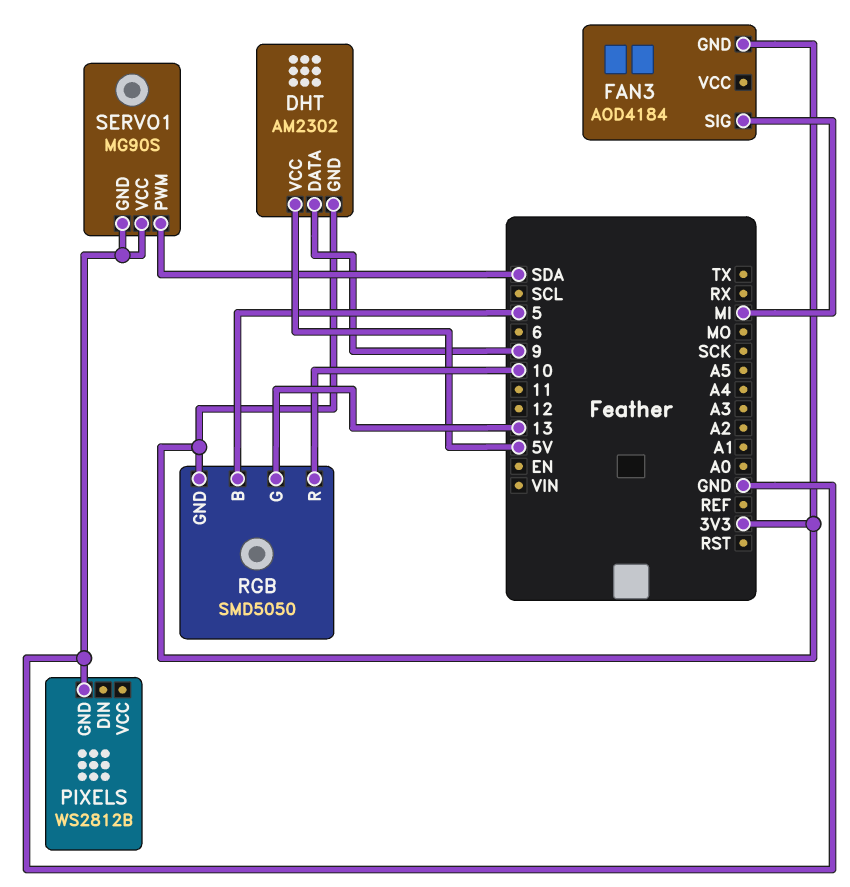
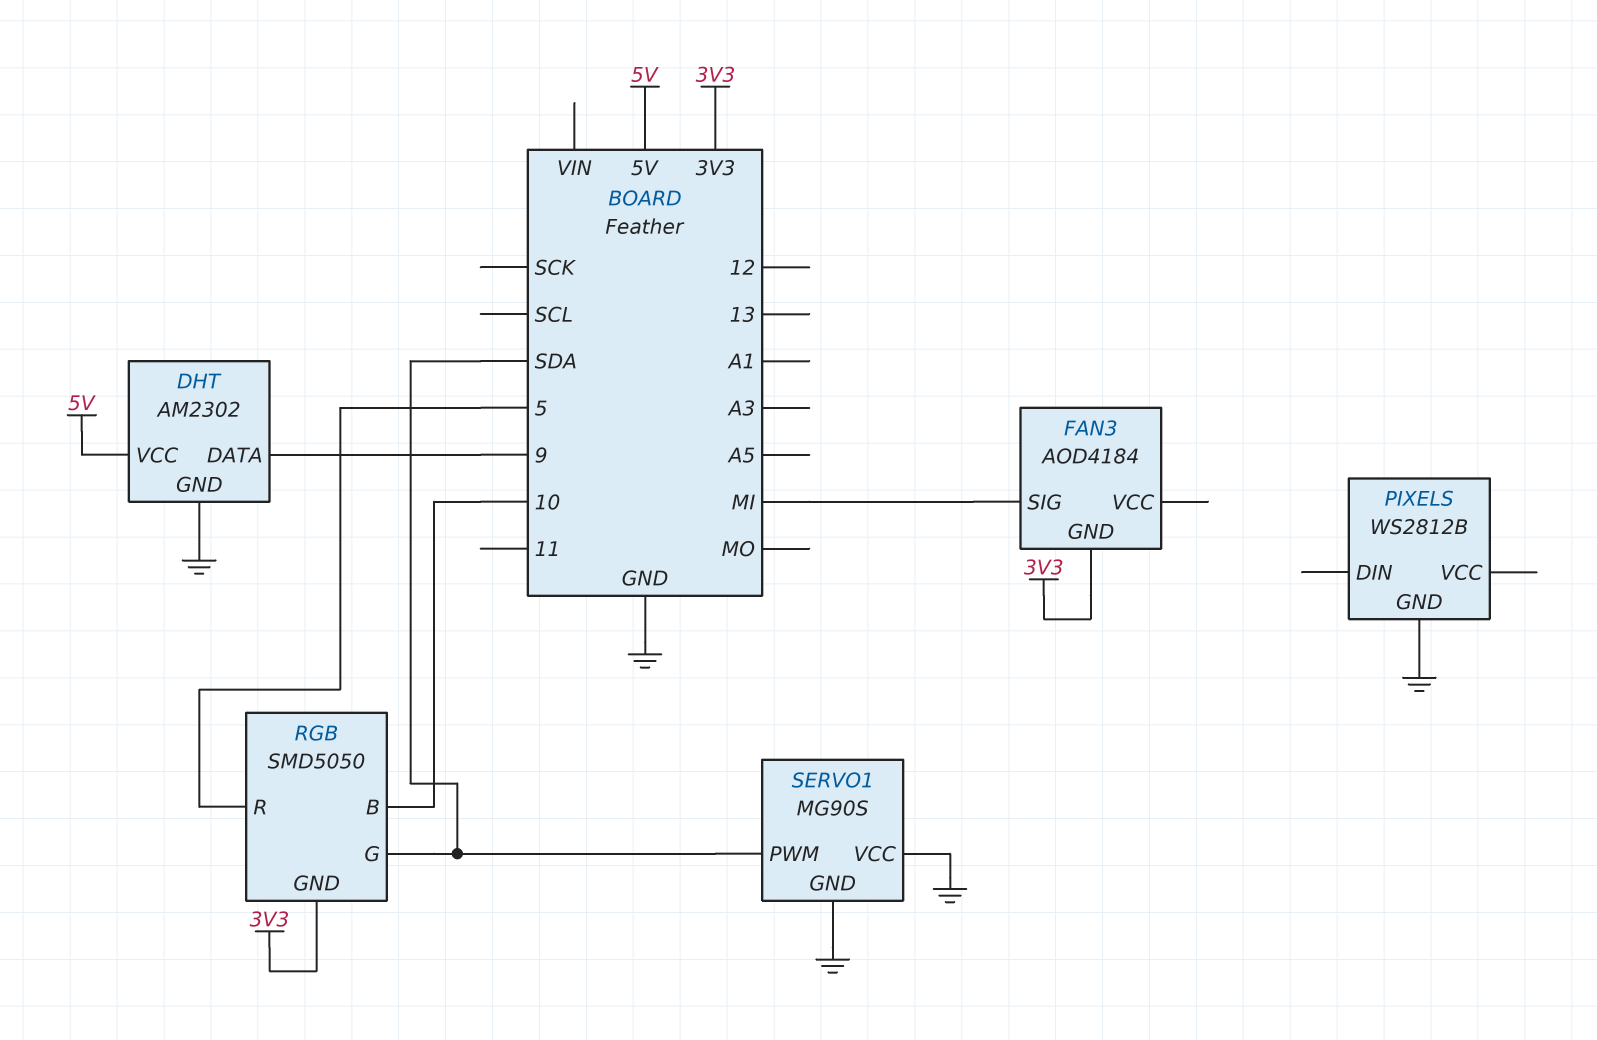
DHT pin GND: 3V3 -> GND
RGB pin B: 5 -> 10
RGB pin G: 13 -> SDA
RGB pin R: 10 -> 5

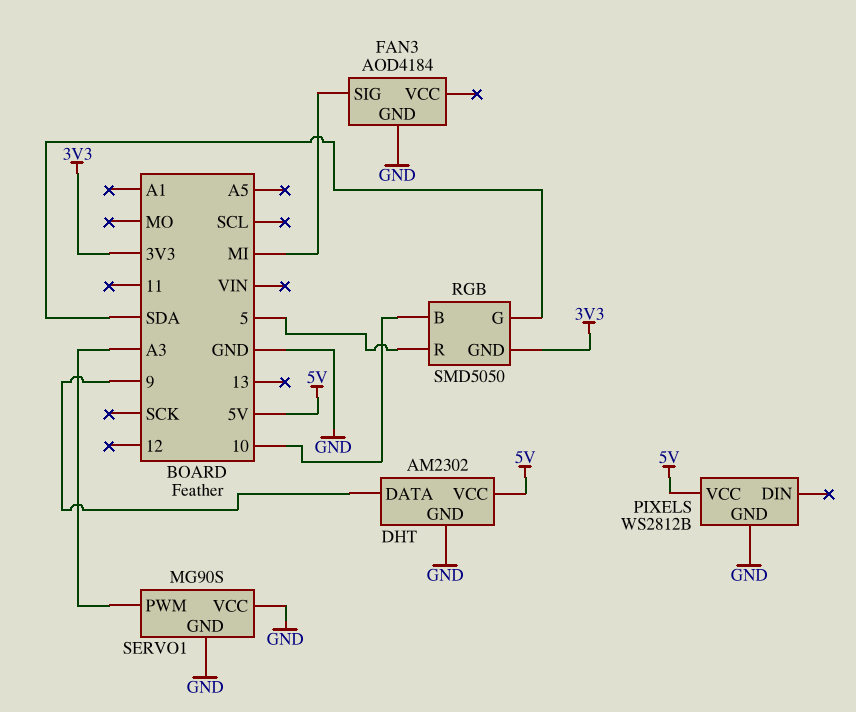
FAN3 pin GND: 3V3 -> GND
PIXELS pin VCC: none -> 5V
SERVO1 pin PWM: SDA -> A3

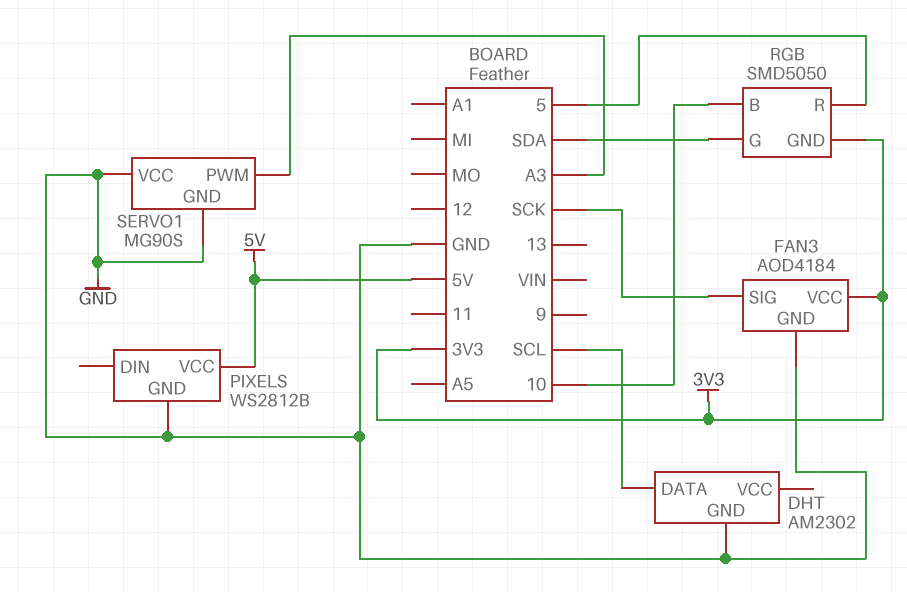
DHT pin DATA: 9 -> SCL
DHT pin VCC: 5V -> none
FAN3 pin SIG: MI -> SCK
FAN3 pin VCC: none -> 3V3

